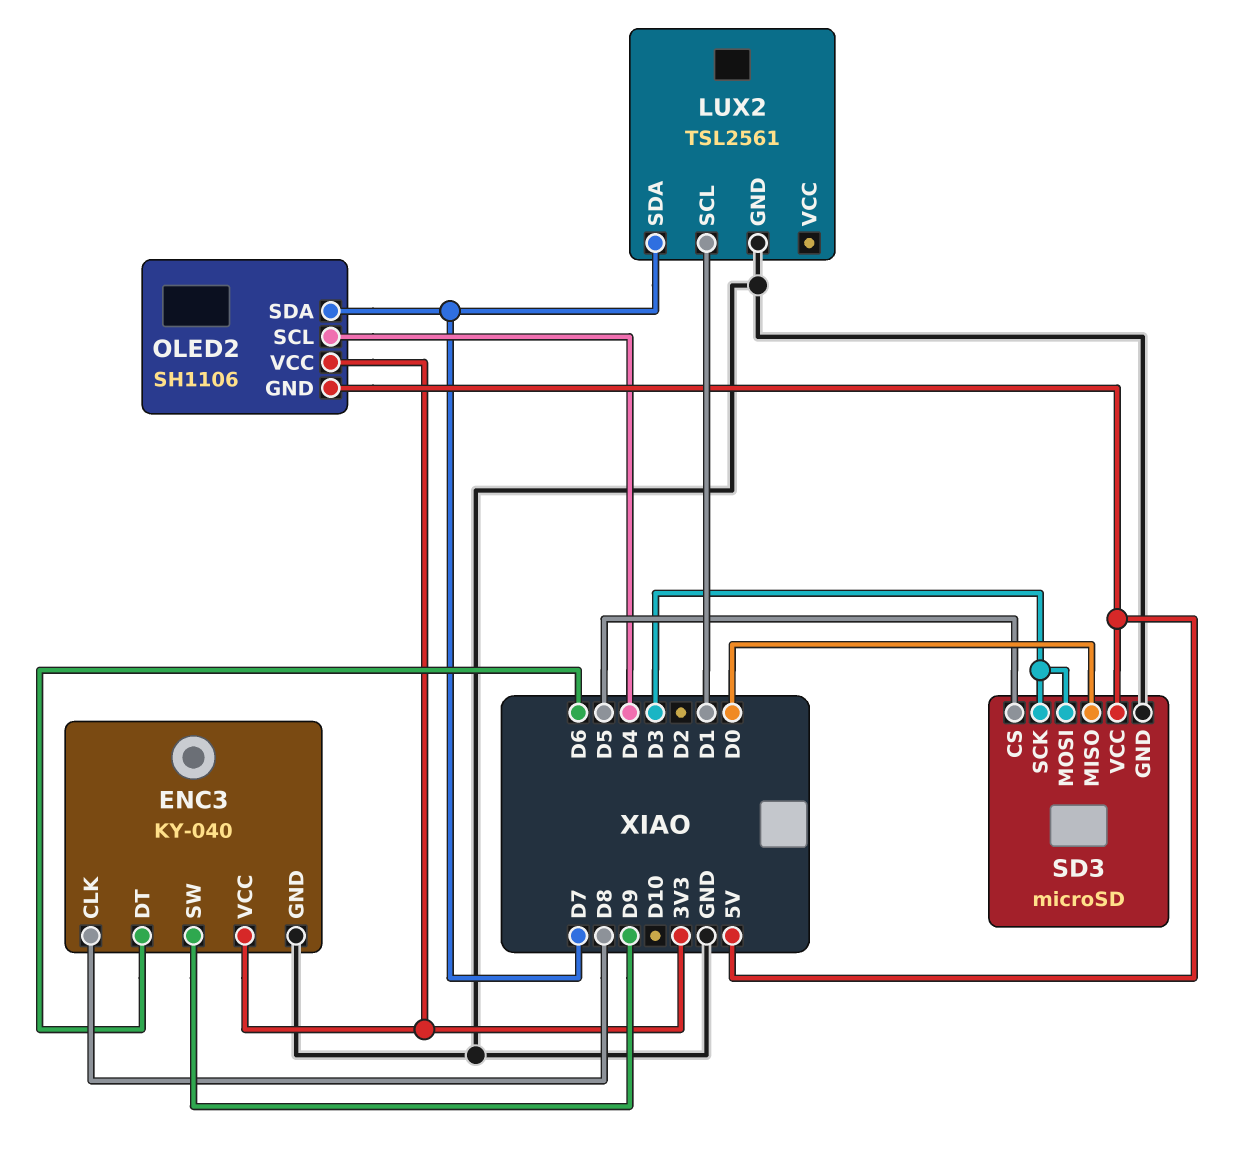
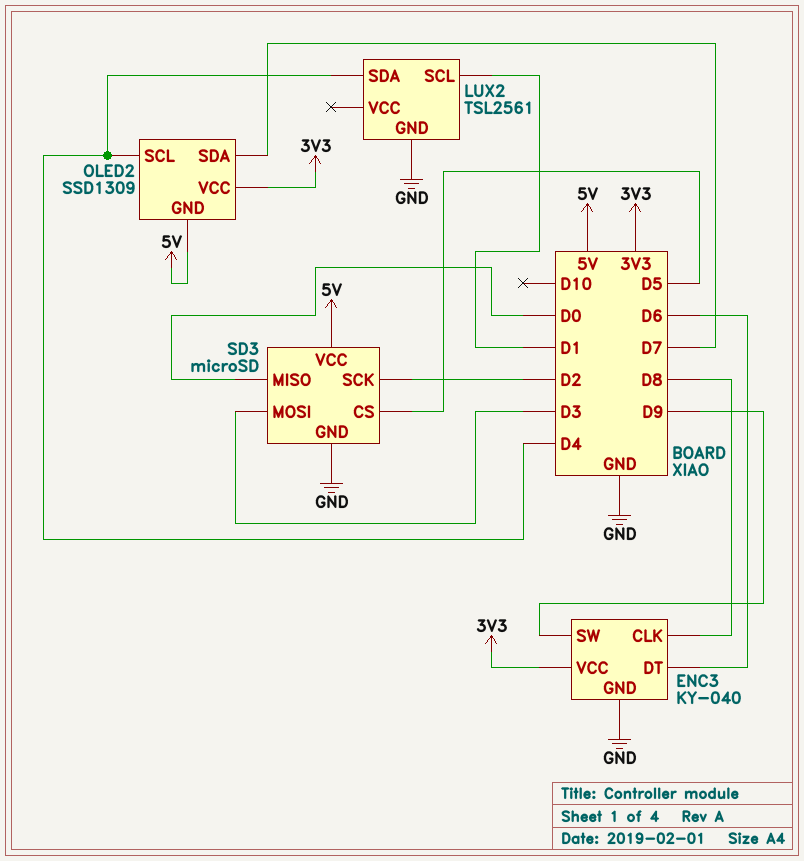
LUX2 pin SDA: D7 -> D4
OLED2: SH1106 -> SSD1309
SD3 pin SCK: D3 -> D2

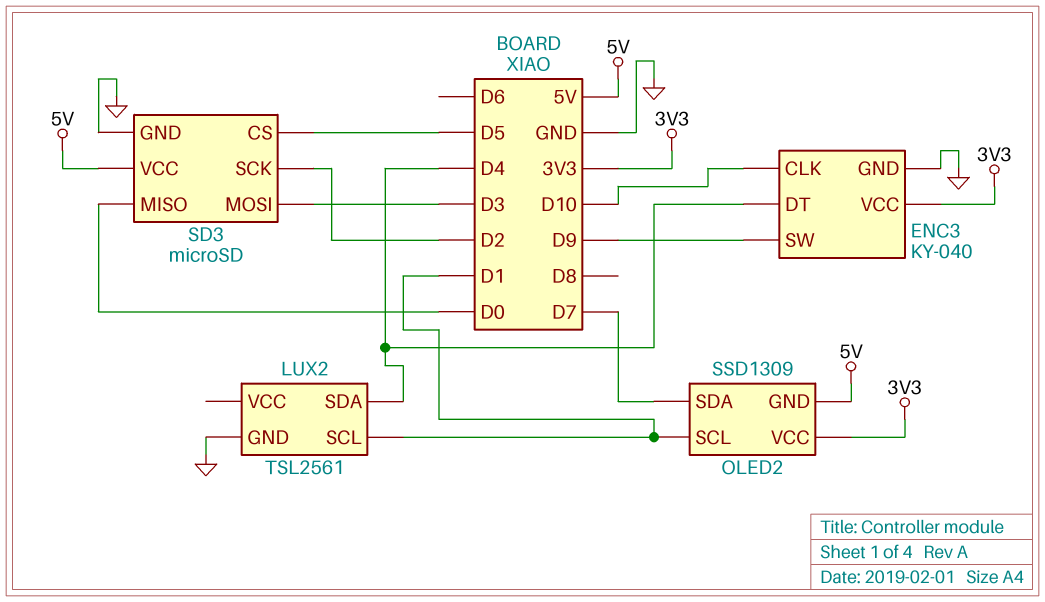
ENC3 pin CLK: D8 -> D10
ENC3 pin DT: D6 -> D4
OLED2 pin SCL: D4 -> D1

